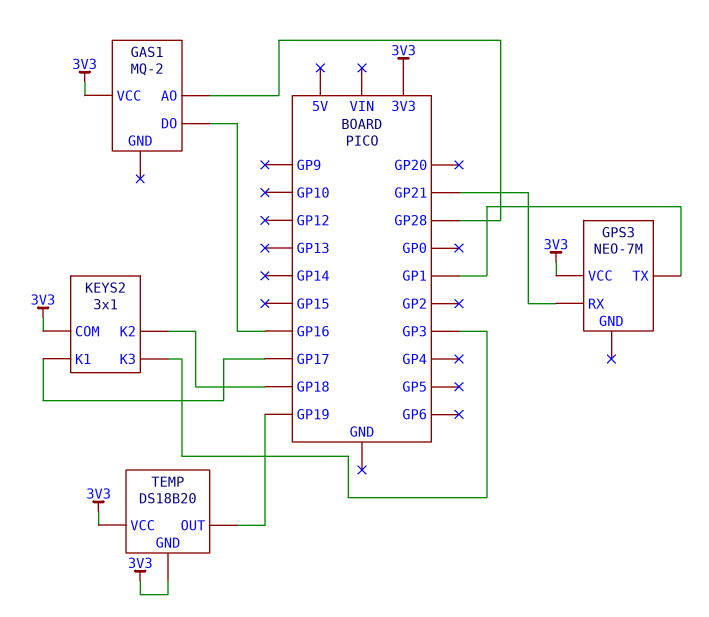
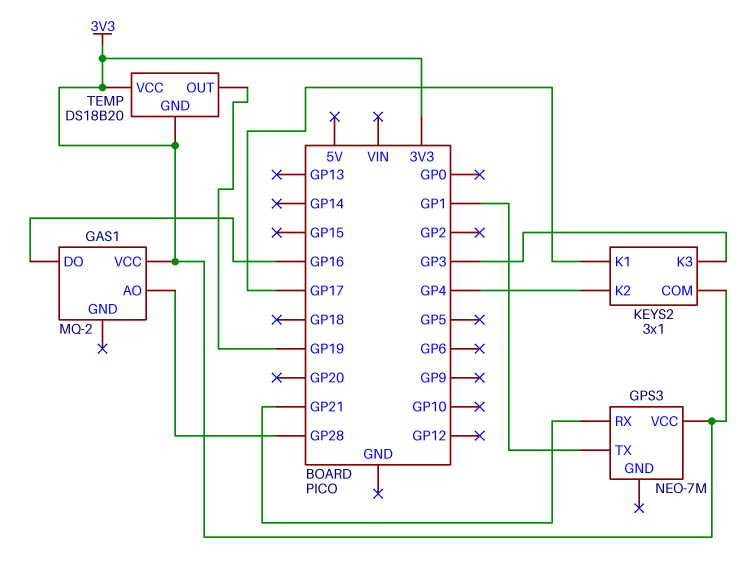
KEYS2 pin K2: GP18 -> GP4

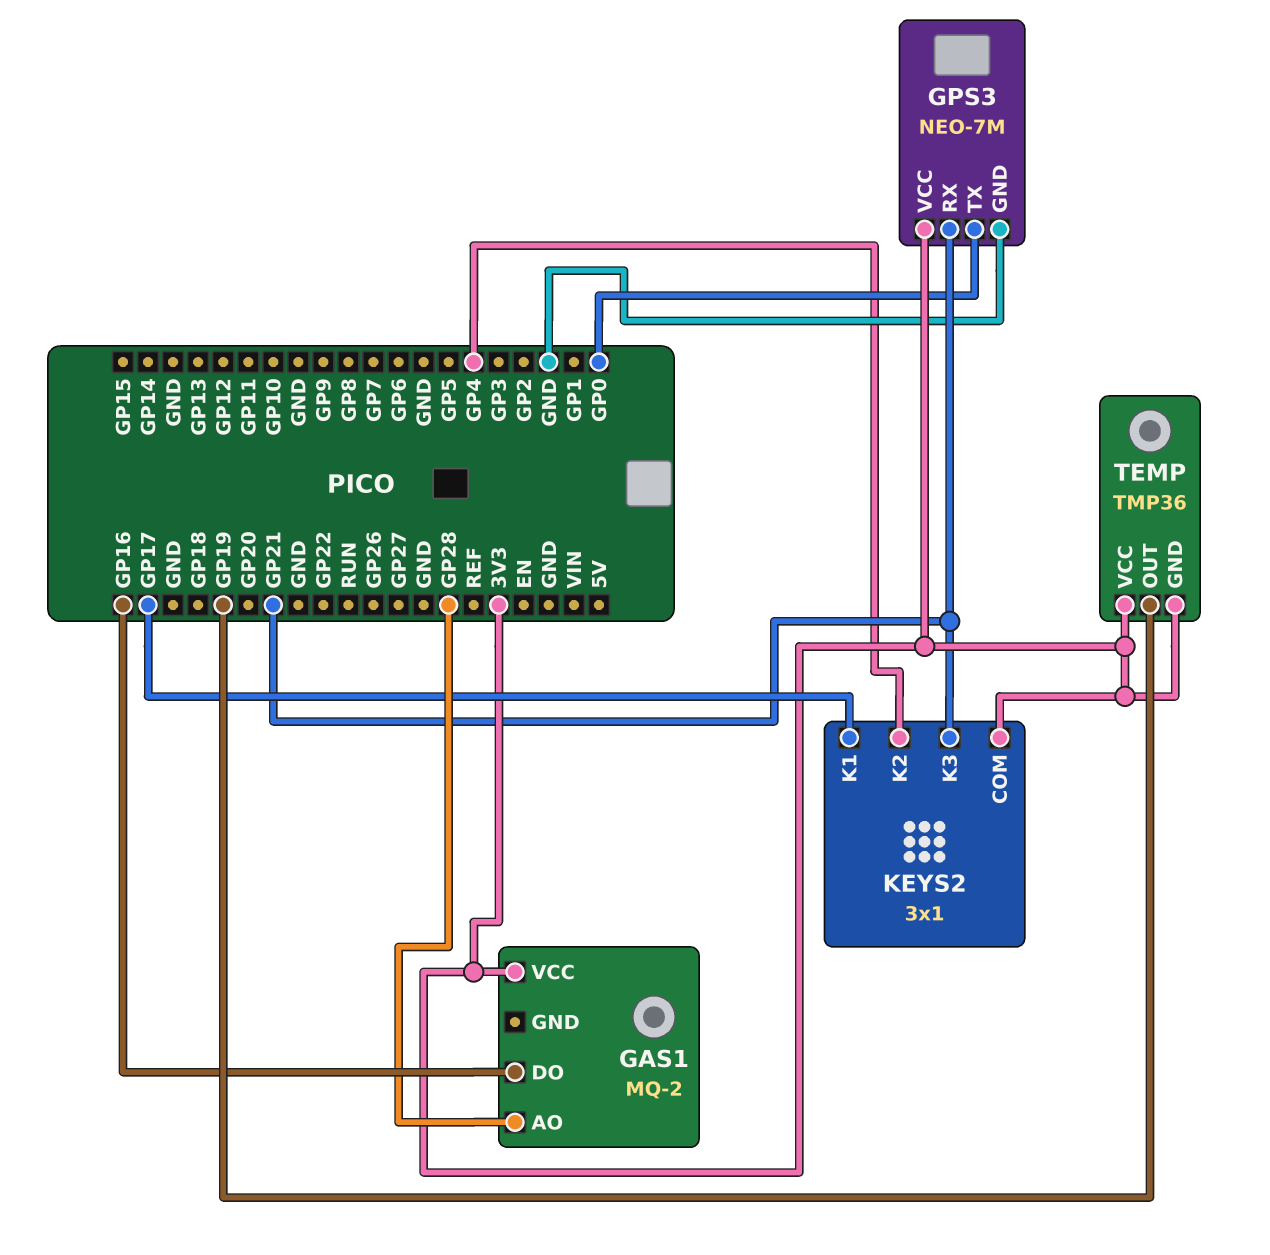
GPS3 pin GND: none -> GND
GPS3 pin TX: GP1 -> GP0
KEYS2 pin K3: GP3 -> GP21
TEMP: DS18B20 -> TMP36

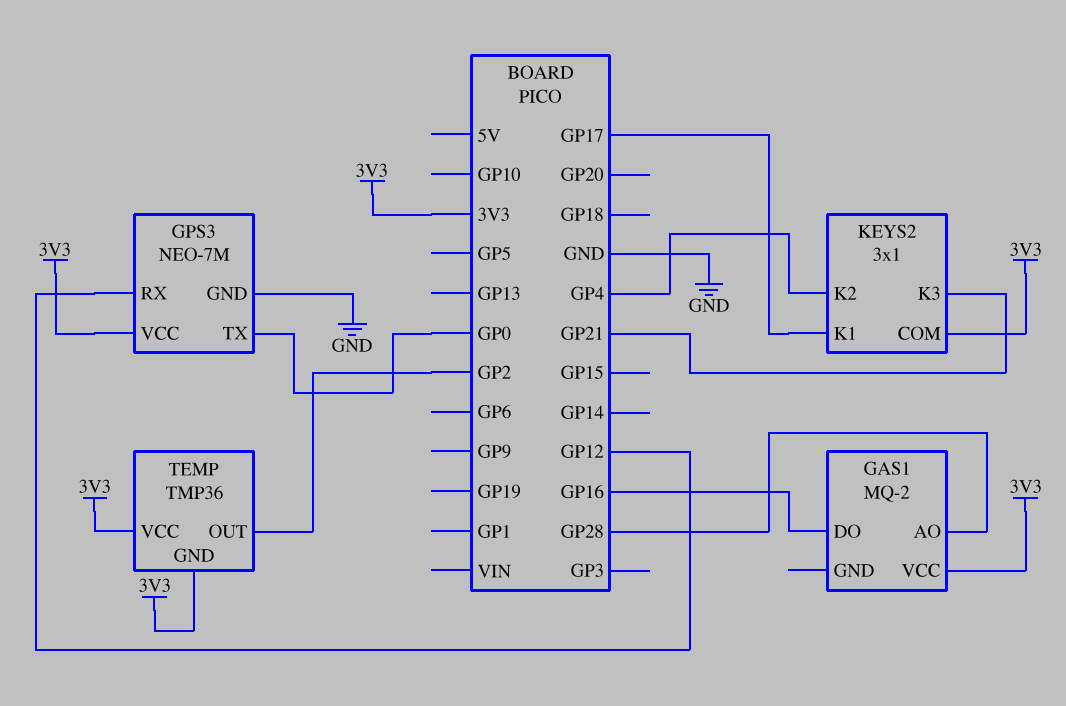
GPS3 pin RX: GP21 -> GP12
TEMP pin OUT: GP19 -> GP2

